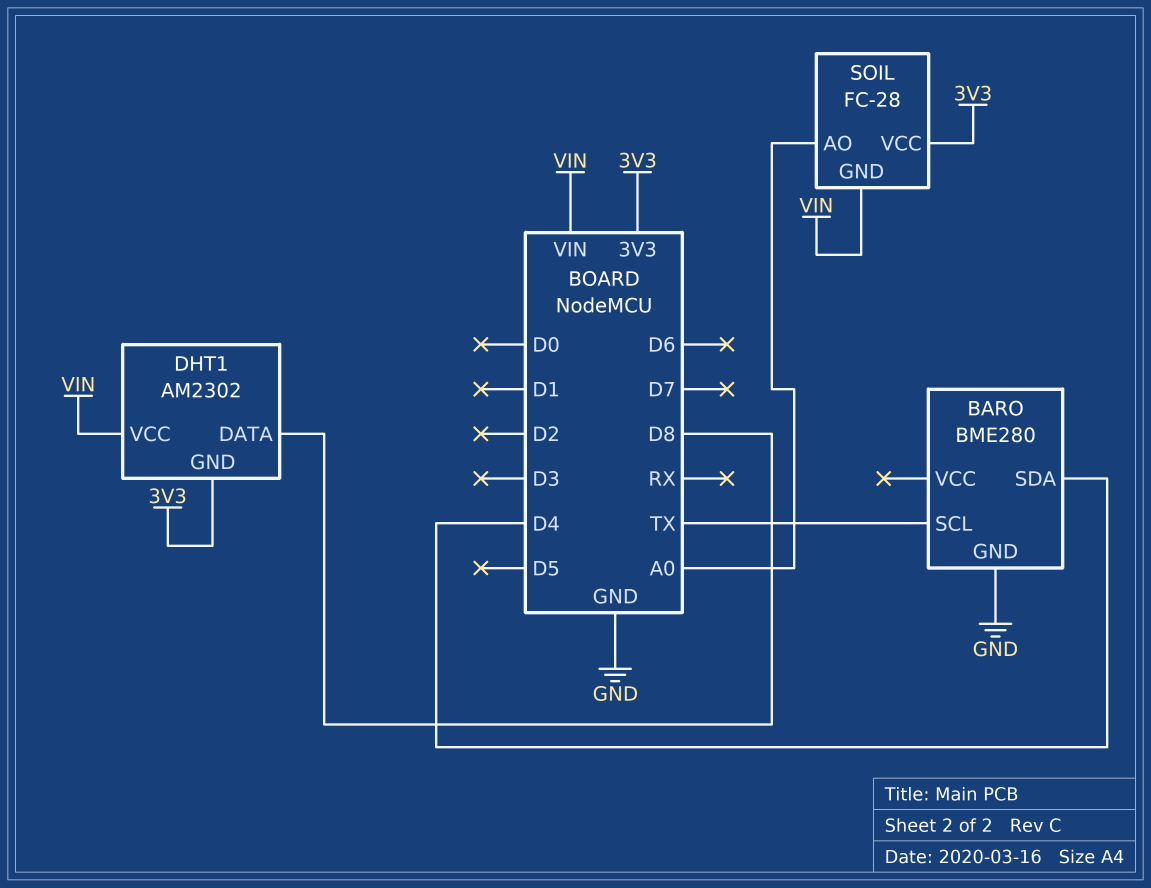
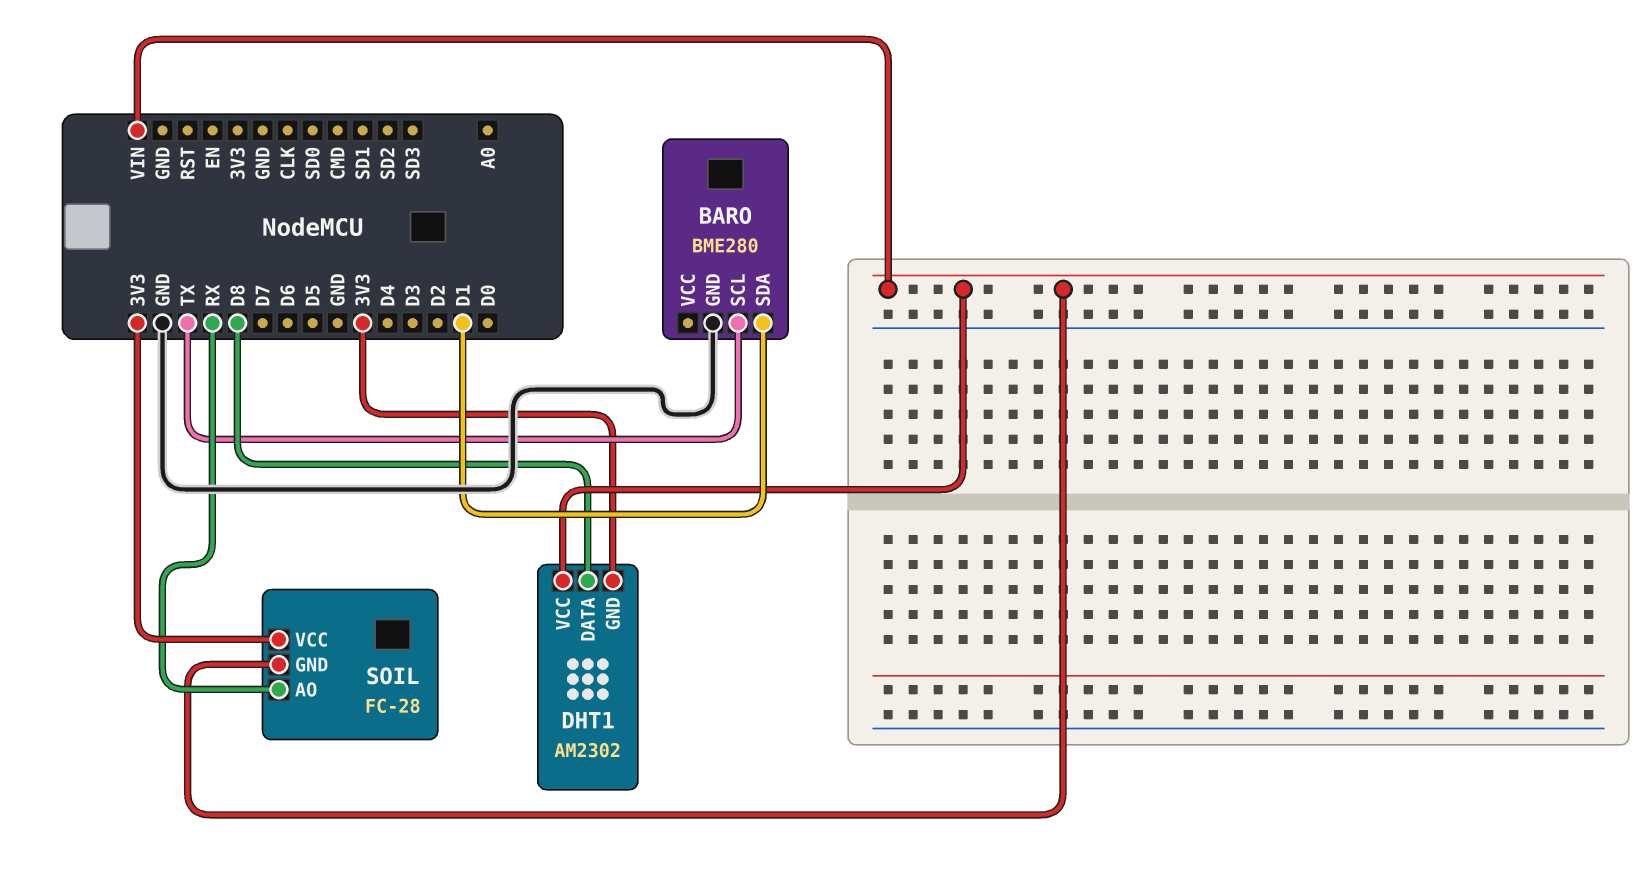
BARO pin SDA: D4 -> D1
SOIL pin AO: A0 -> RX

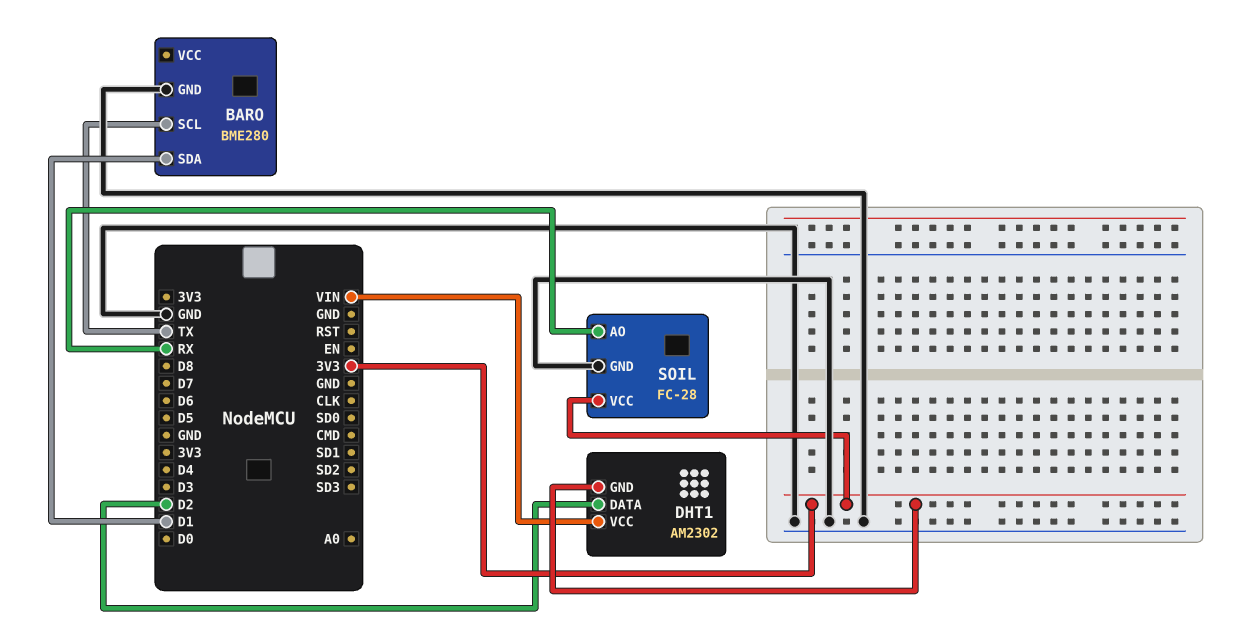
DHT1 pin DATA: D8 -> D2
SOIL pin GND: VIN -> GND

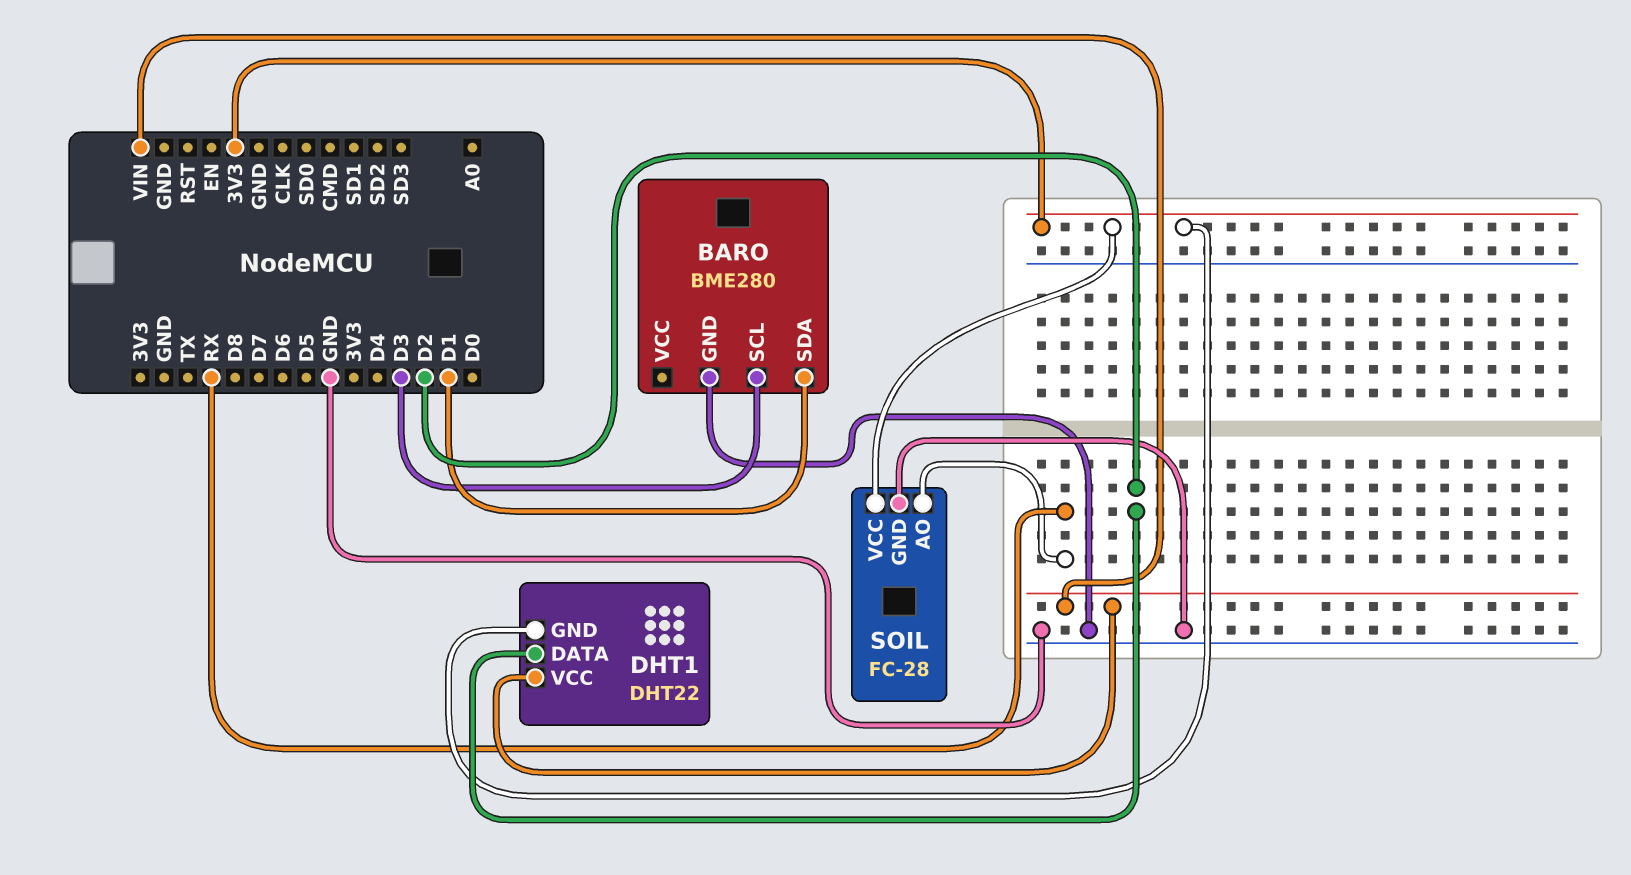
BARO pin SCL: TX -> D3
DHT1: AM2302 -> DHT22

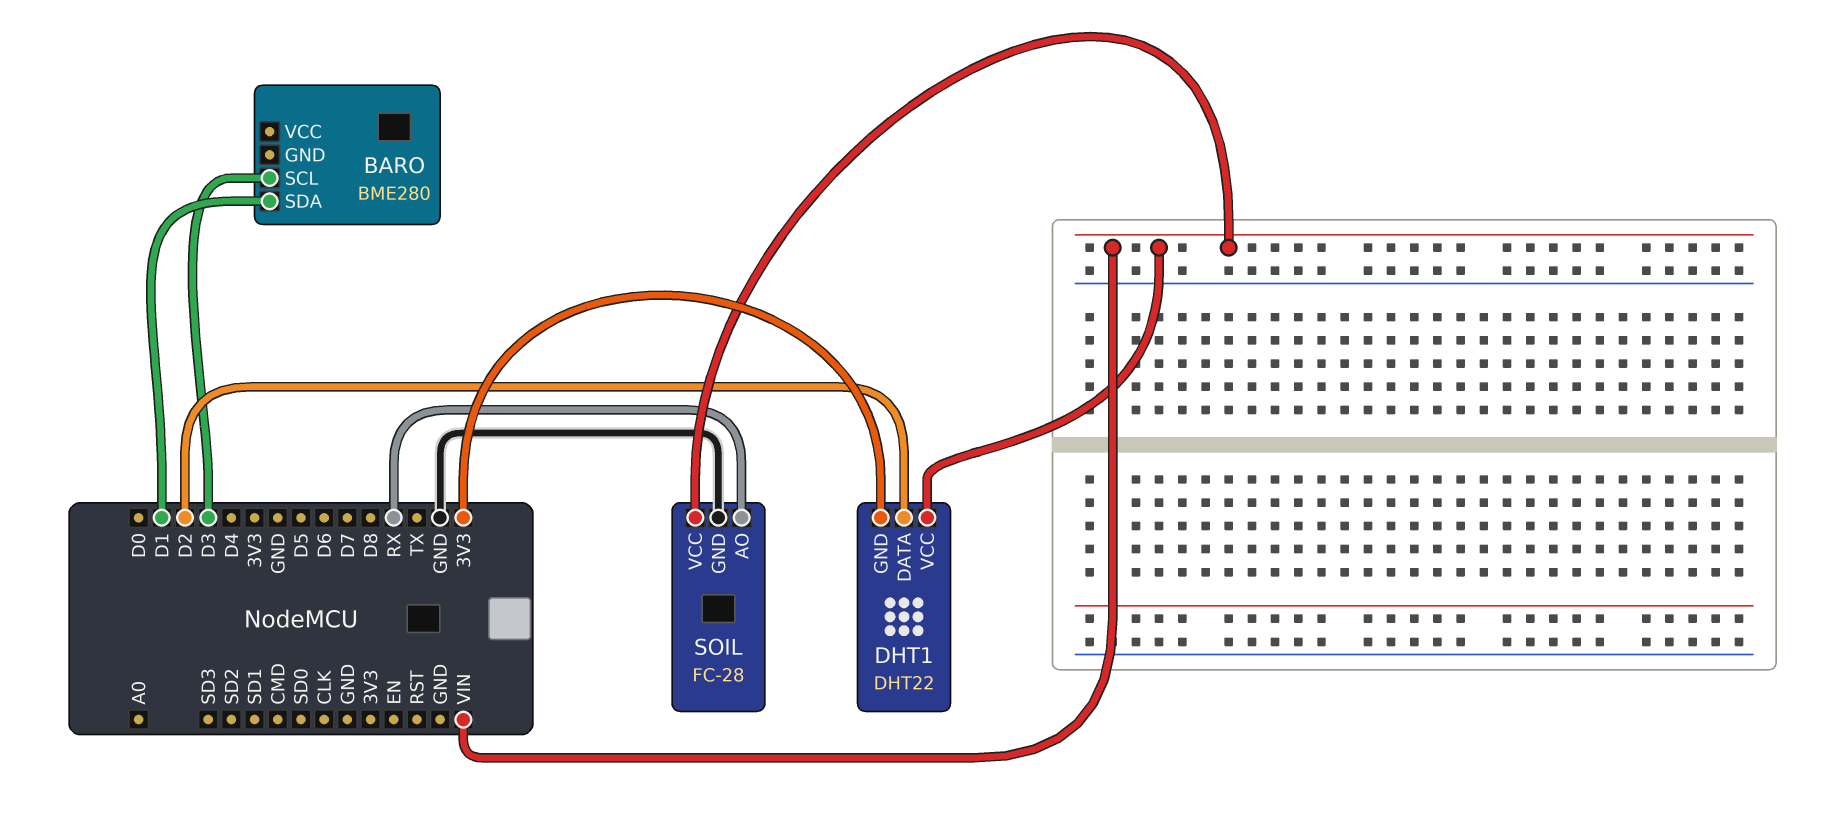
BARO pin GND: GND -> none
SOIL pin VCC: 3V3 -> VIN

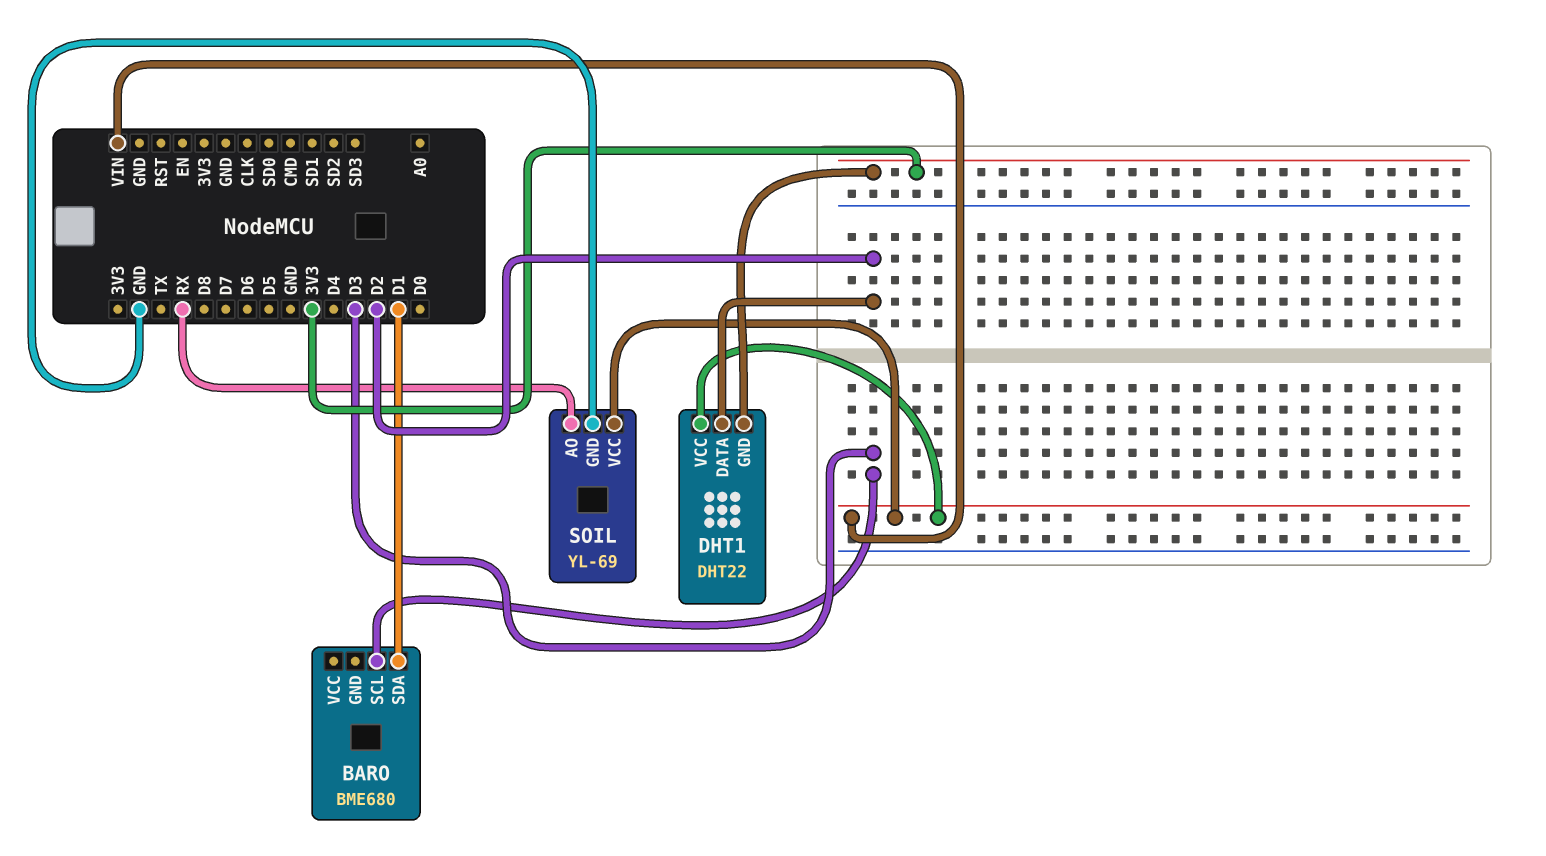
BARO: BME280 -> BME680
SOIL: FC-28 -> YL-69

